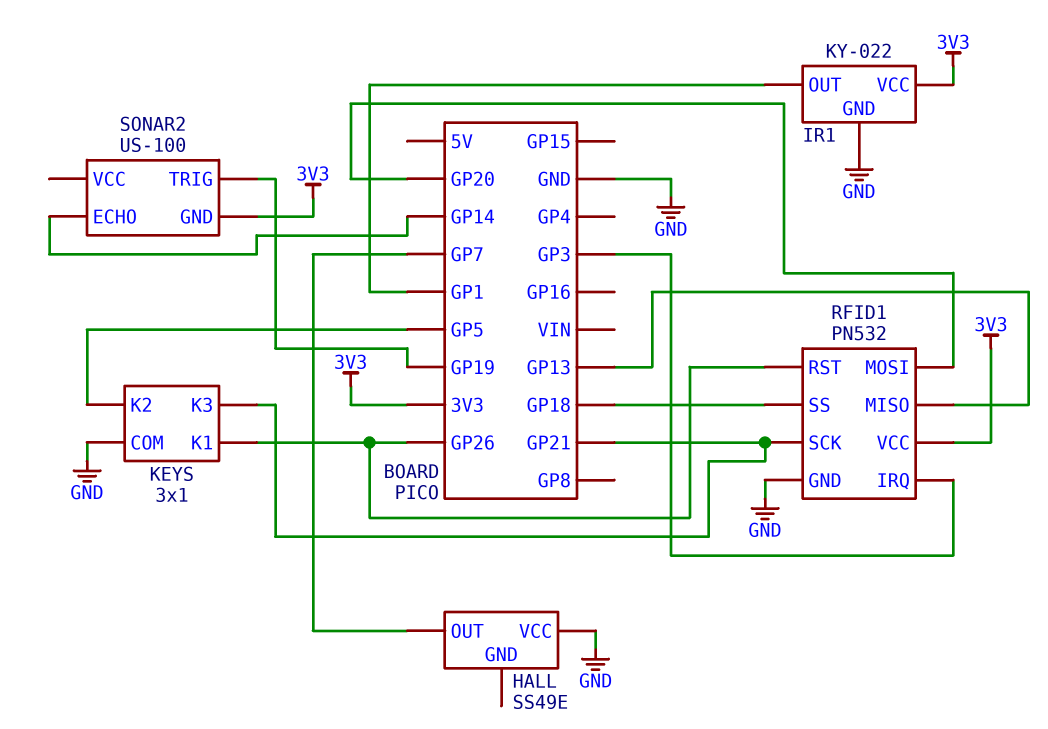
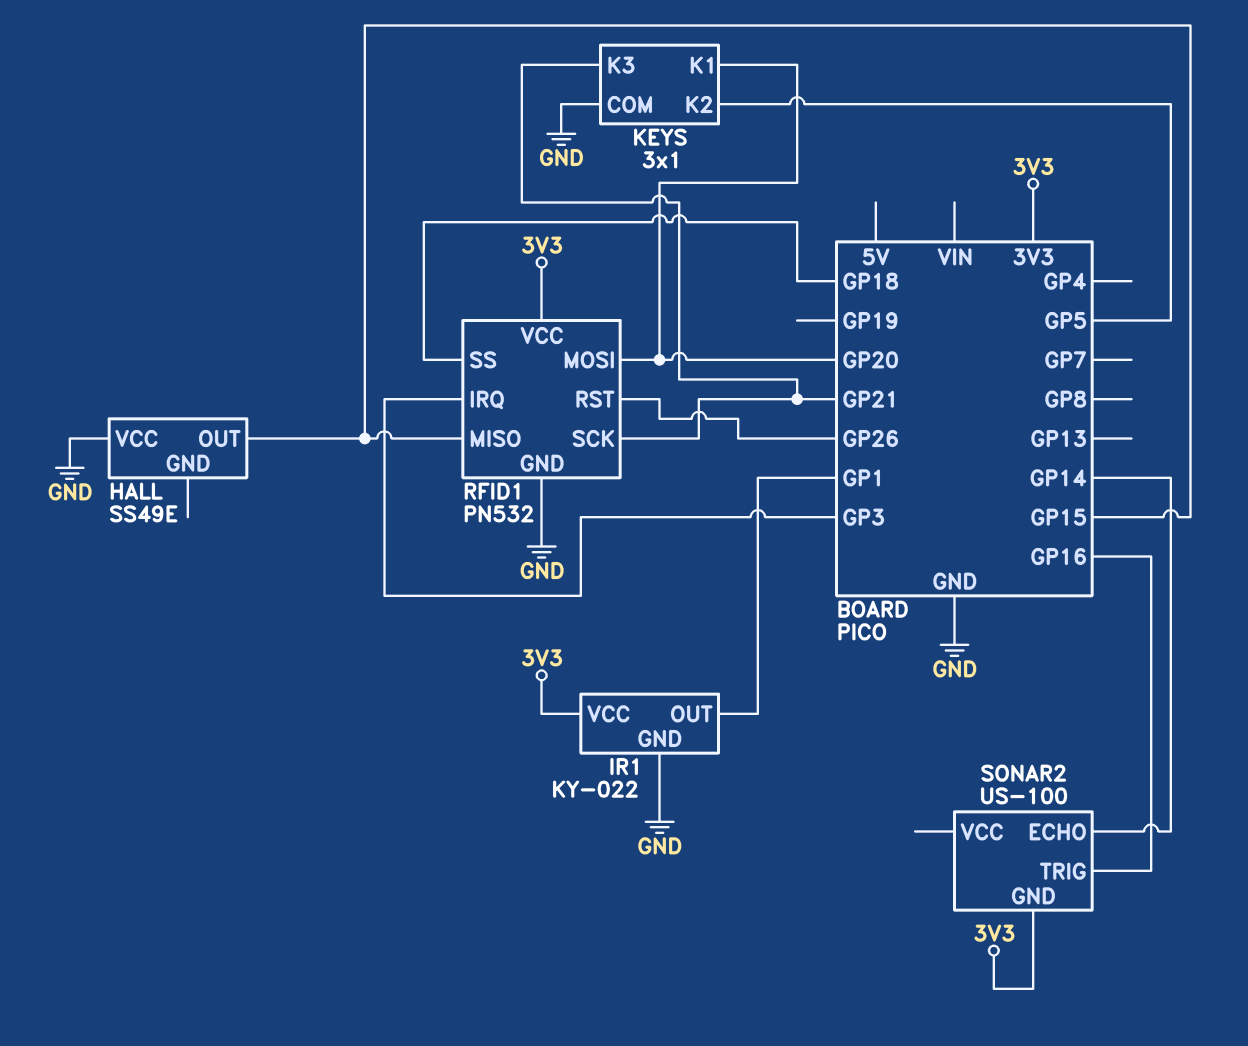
HALL pin OUT: GP7 -> GP15
KEYS pin K1: GP26 -> GP20
RFID1 pin MISO: GP13 -> GP15
SONAR2 pin TRIG: GP19 -> GP16

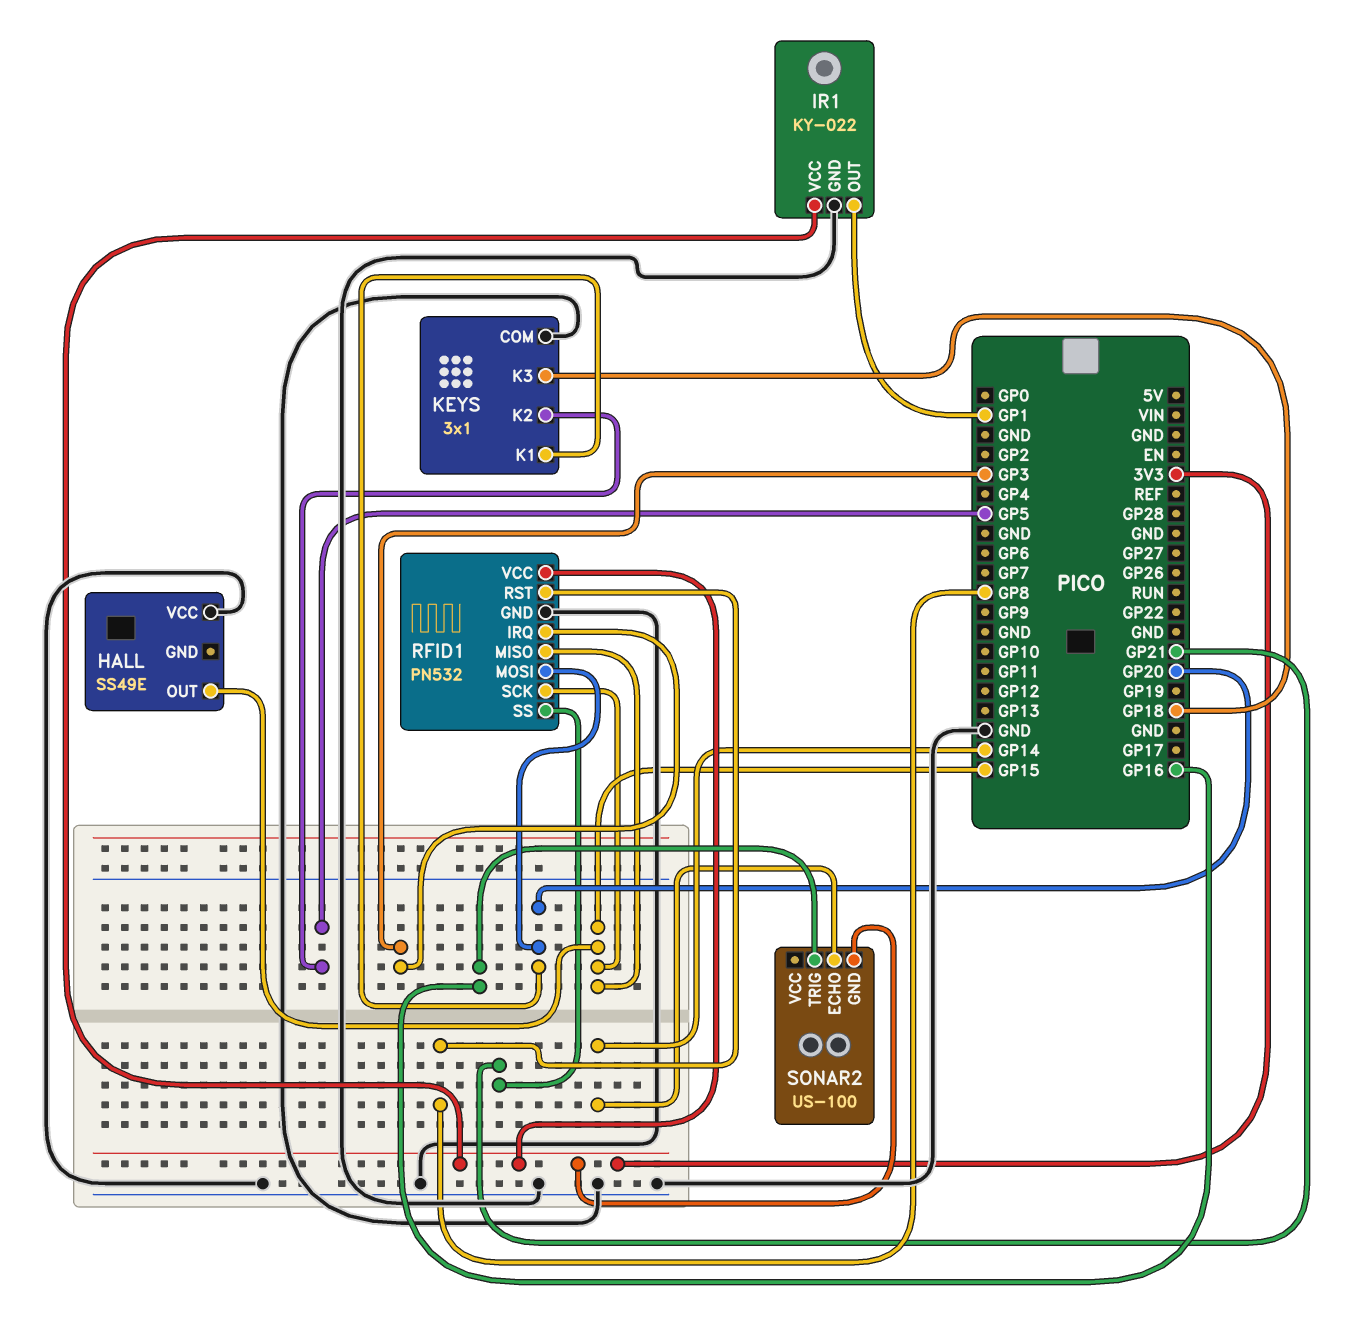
KEYS pin K3: GP21 -> GP18
RFID1 pin RST: GP26 -> GP8
RFID1 pin SCK: GP21 -> GP15
RFID1 pin SS: GP18 -> GP21

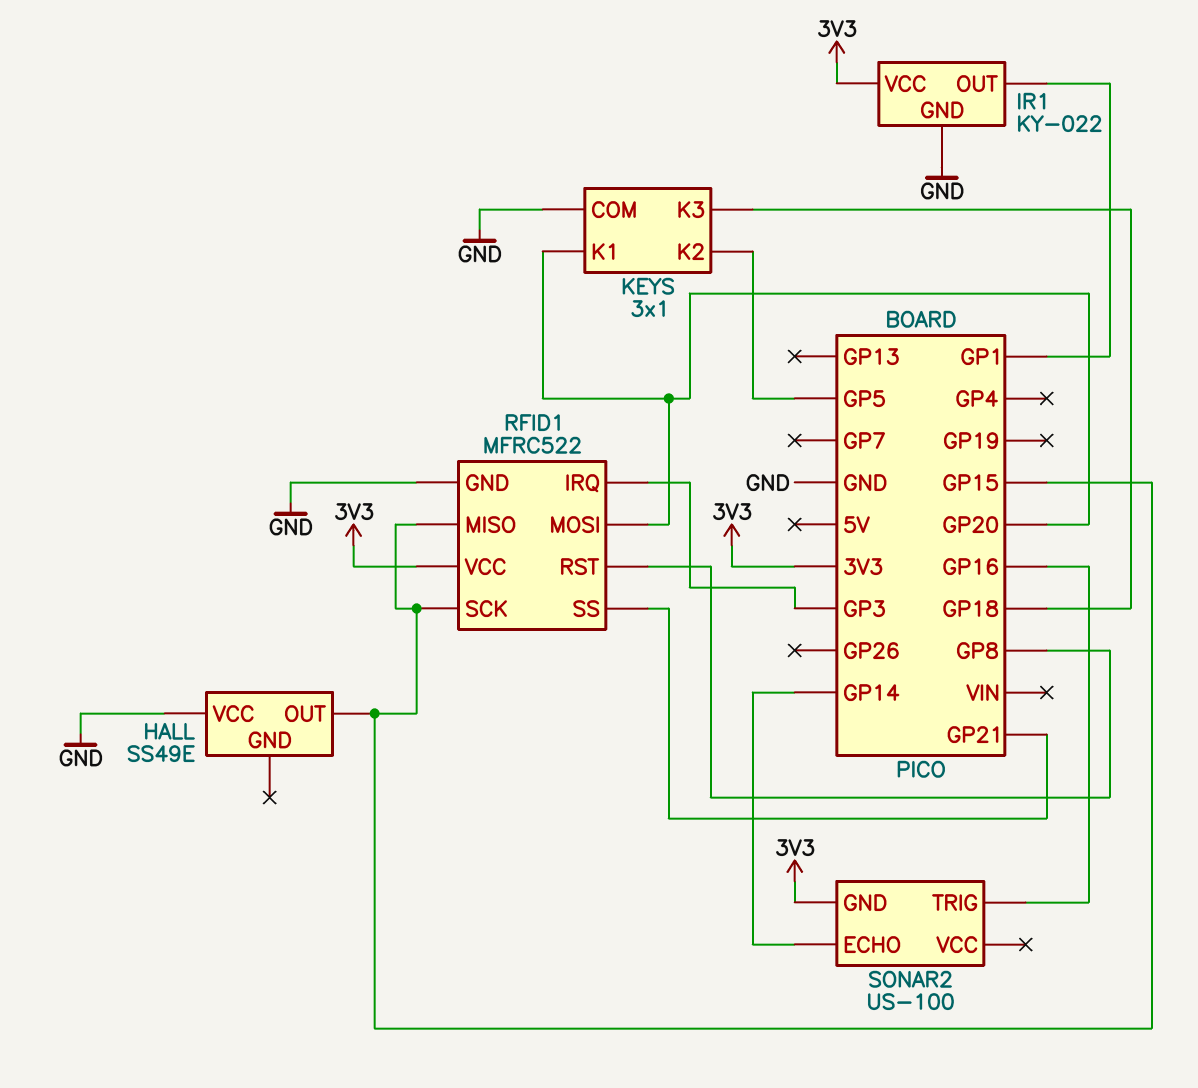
RFID1: PN532 -> MFRC522

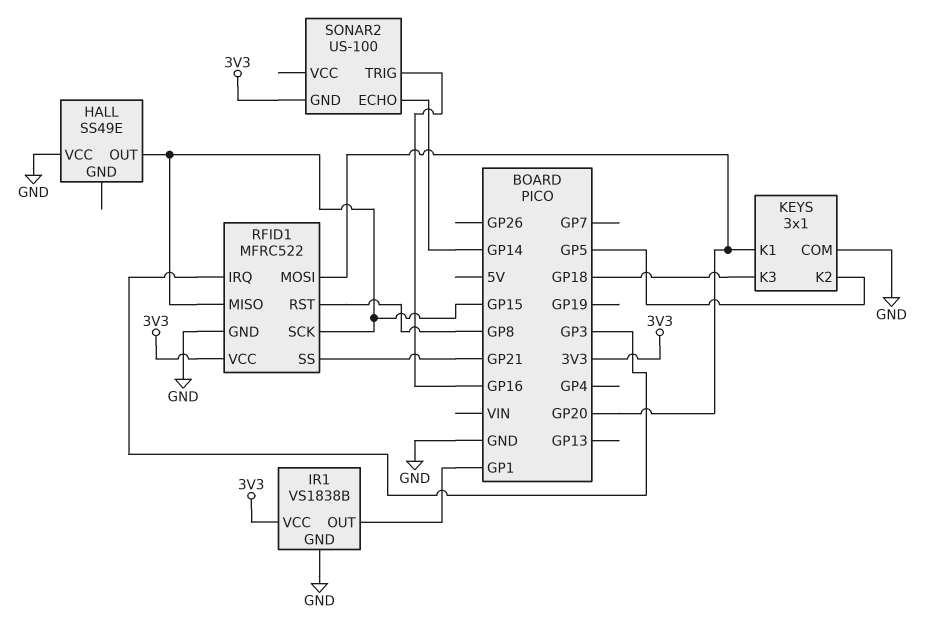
IR1: KY-022 -> VS1838B

